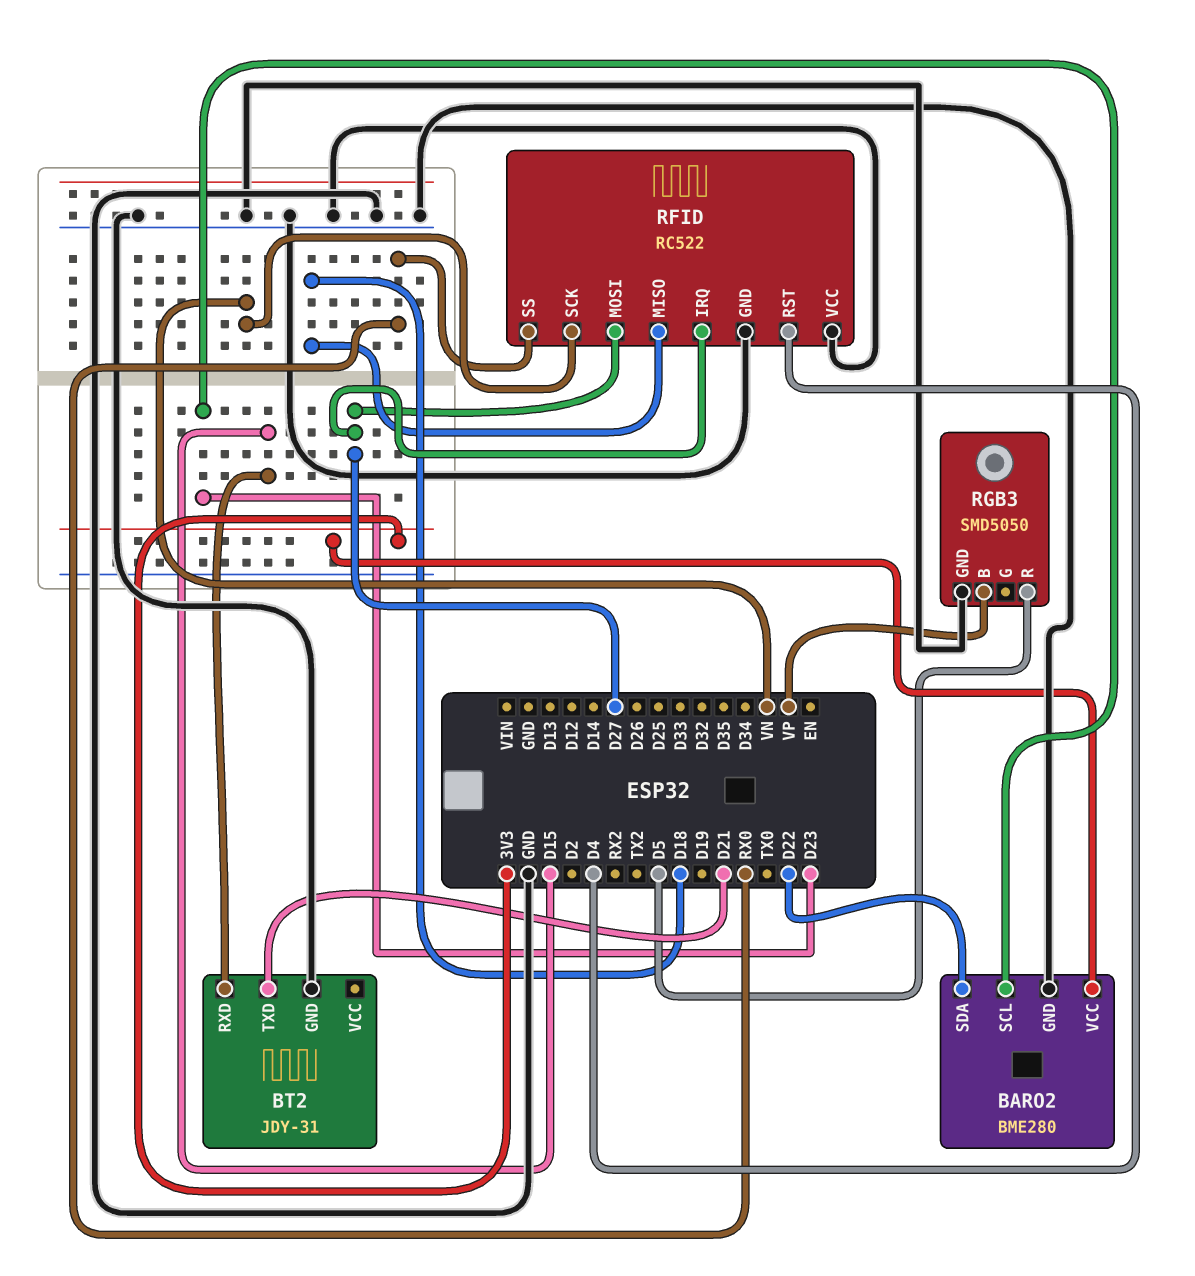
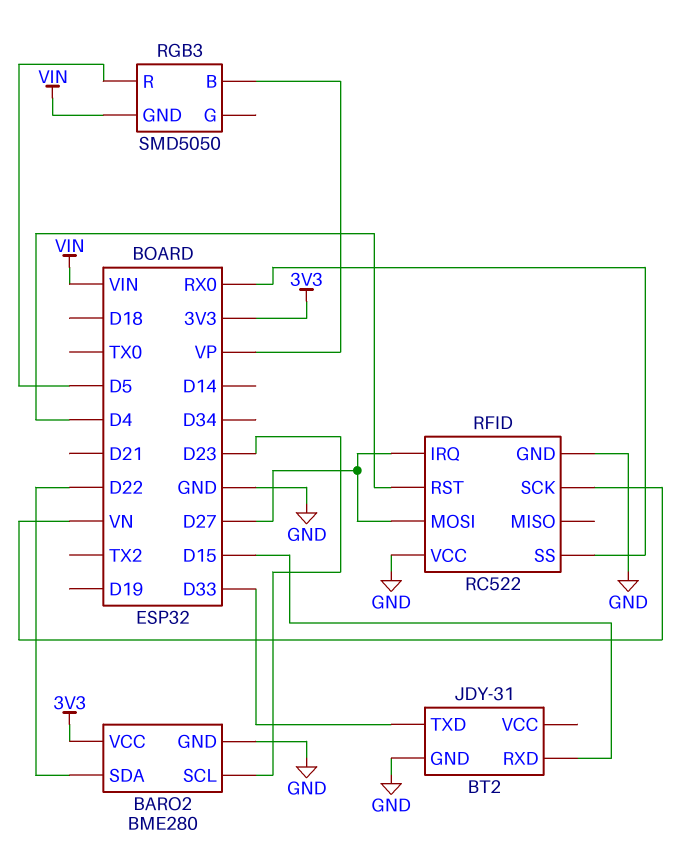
BT2 pin TXD: D21 -> D33
RFID pin MISO: D18 -> none
RGB3 pin GND: GND -> VIN

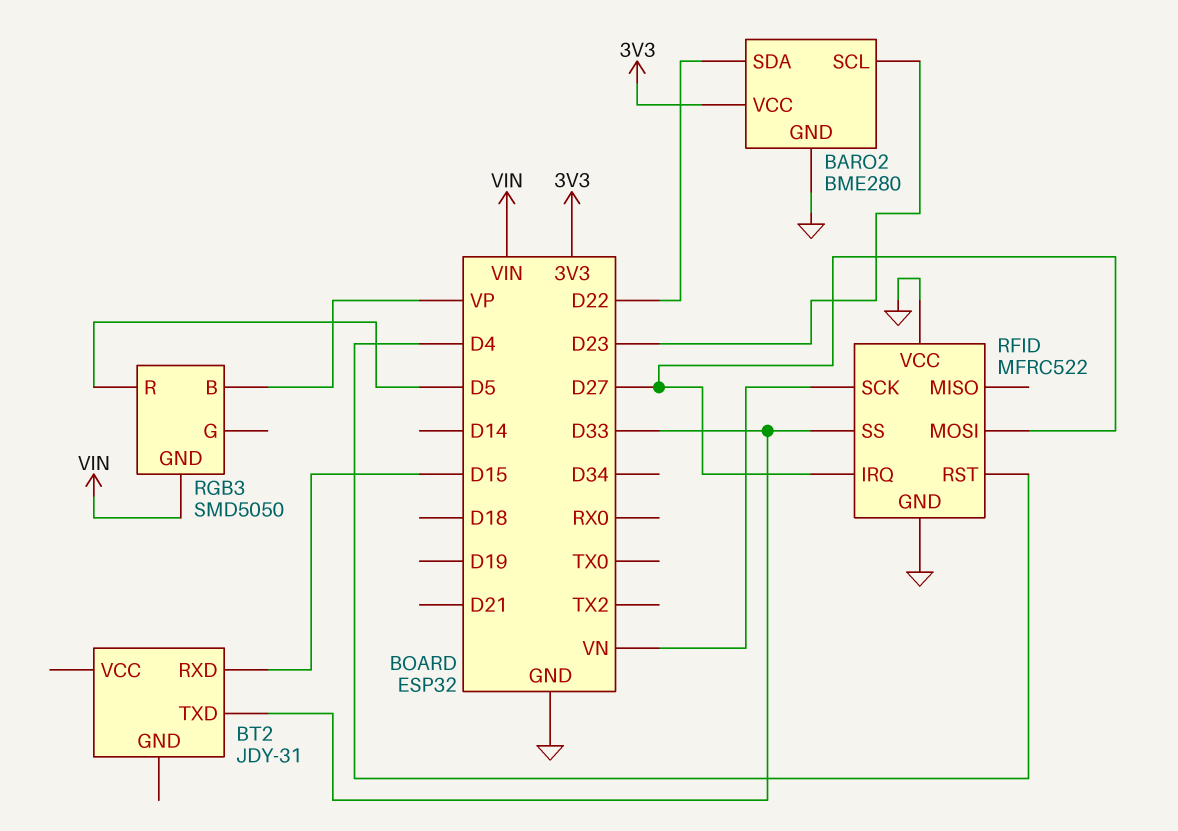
BT2 pin GND: GND -> none
RFID: RC522 -> MFRC522
RFID pin SS: RX0 -> D33

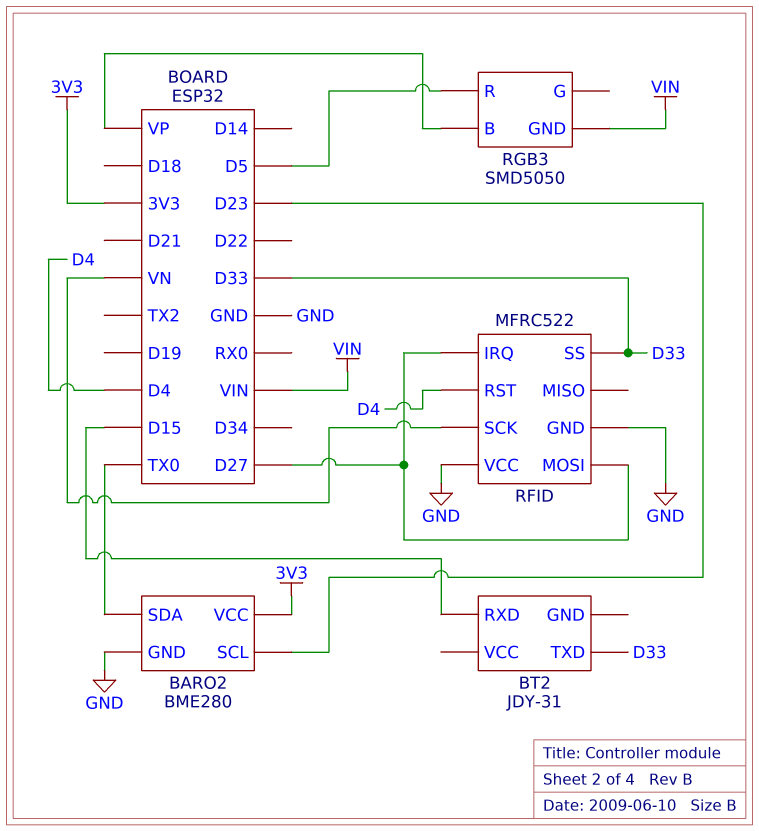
BARO2 pin SDA: D22 -> TX0

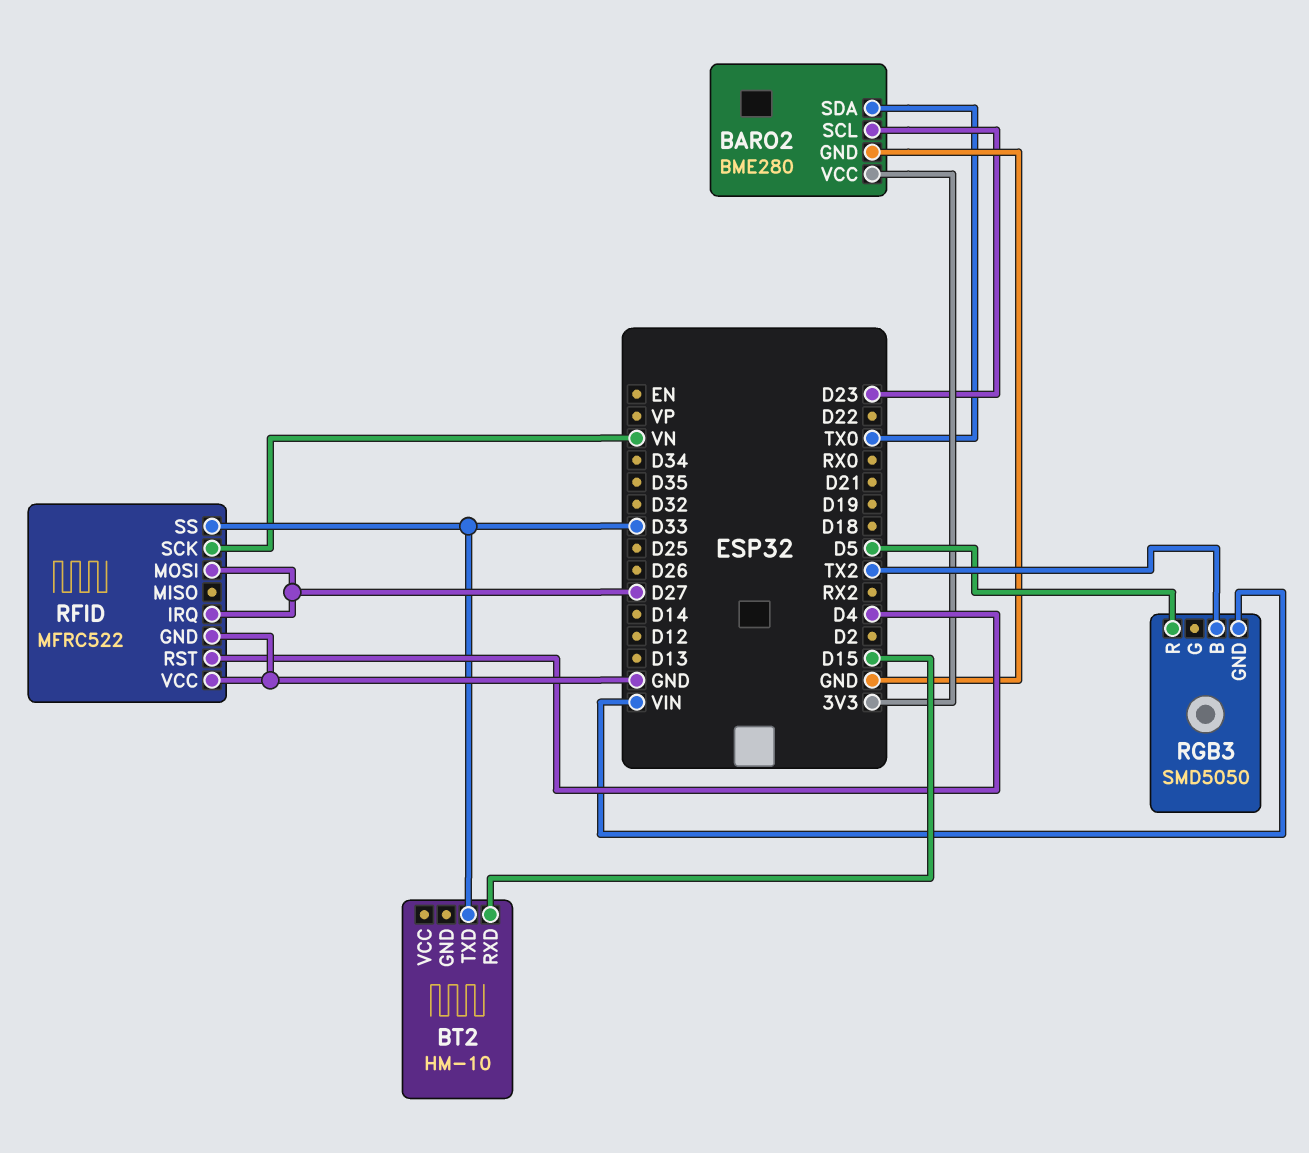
BT2: JDY-31 -> HM-10
RGB3 pin B: VP -> TX2

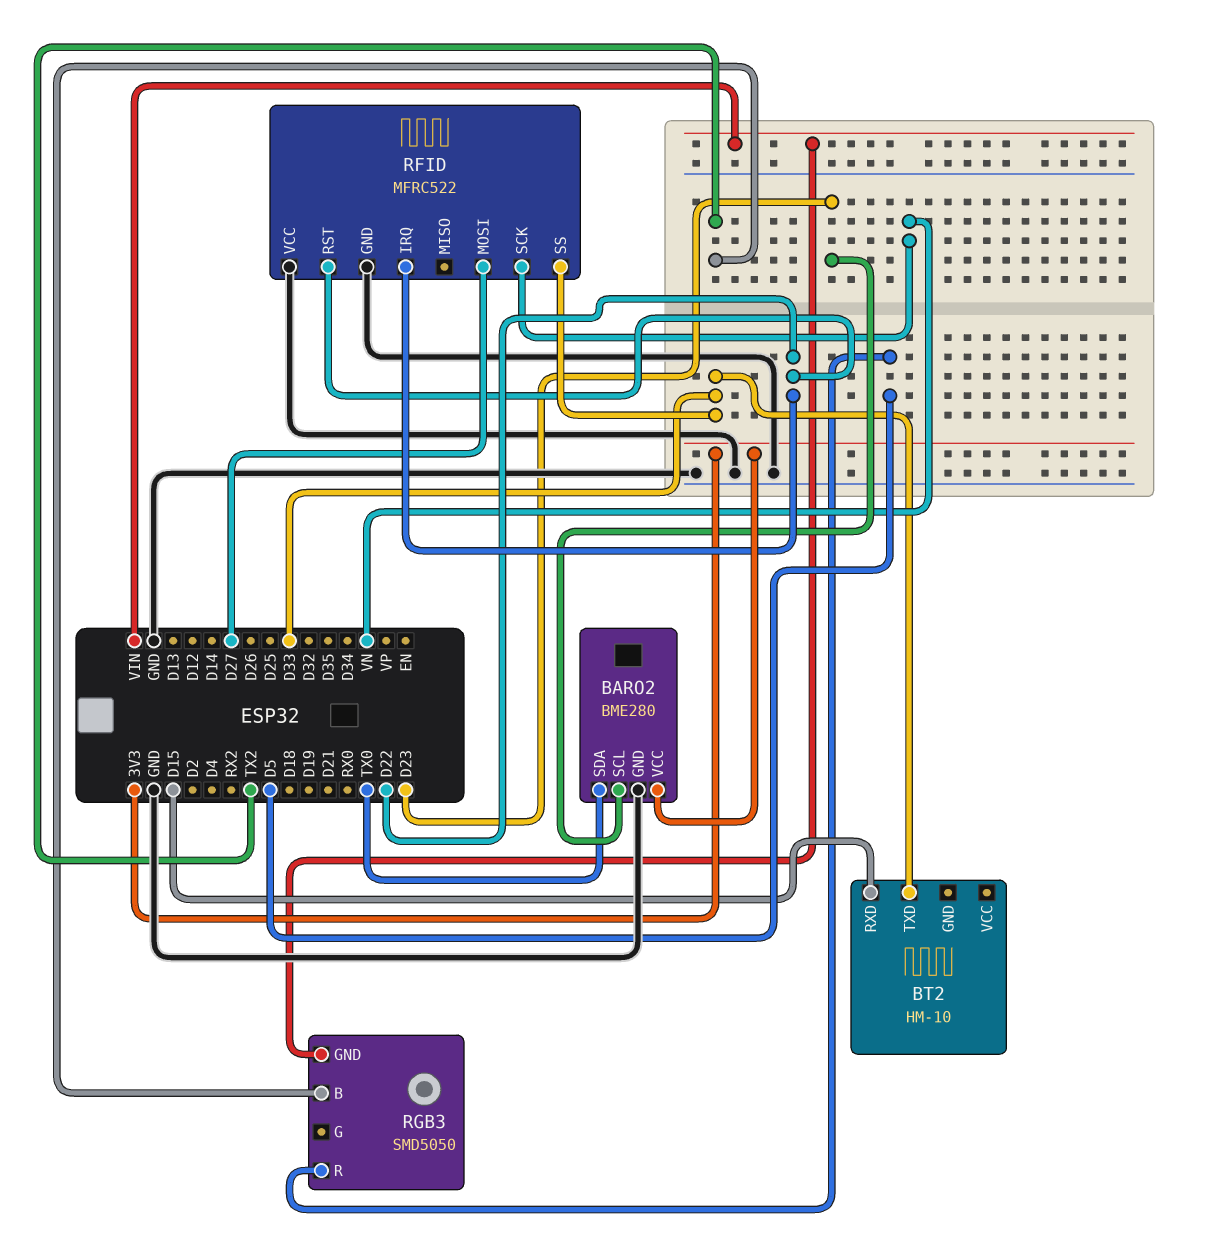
RFID pin IRQ: D27 -> D22
RFID pin RST: D4 -> D22

